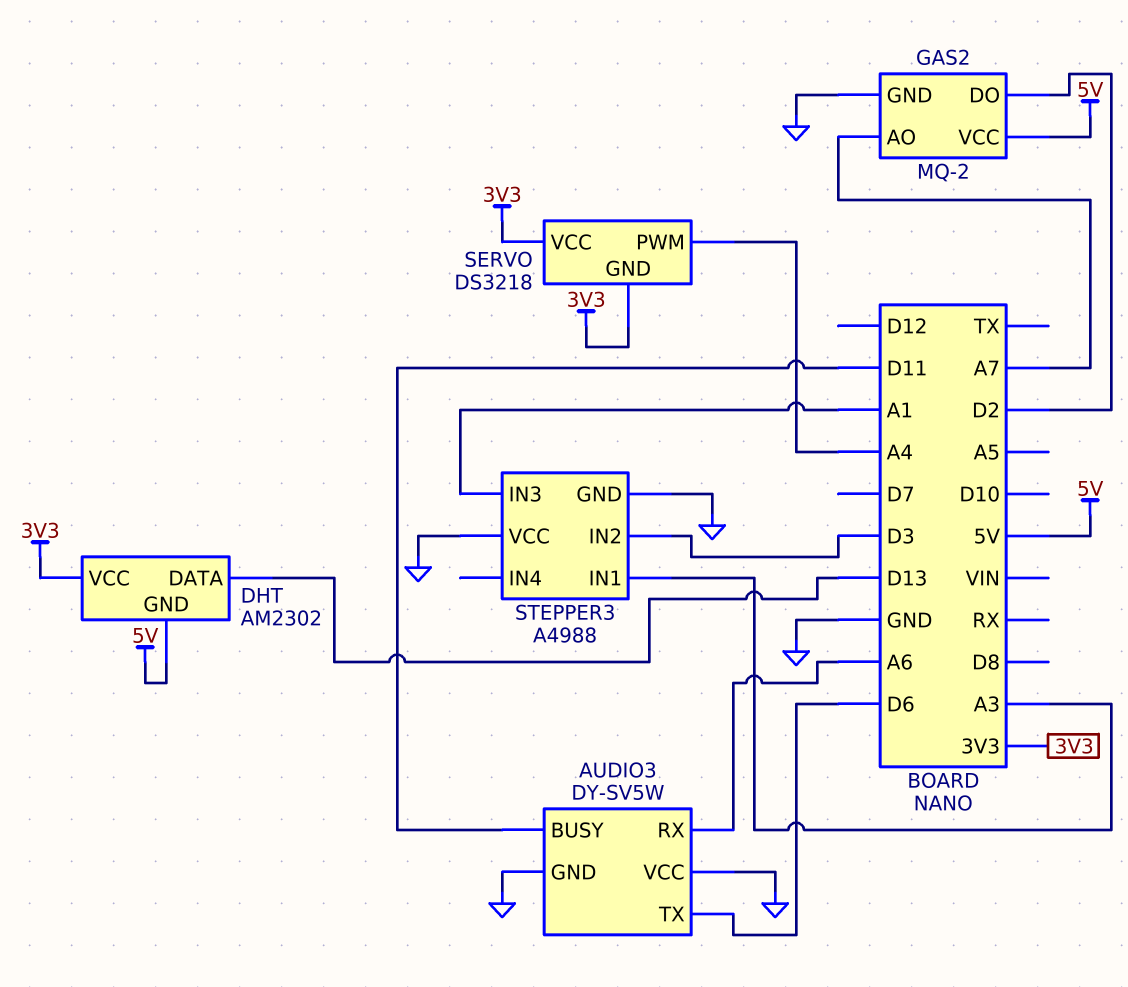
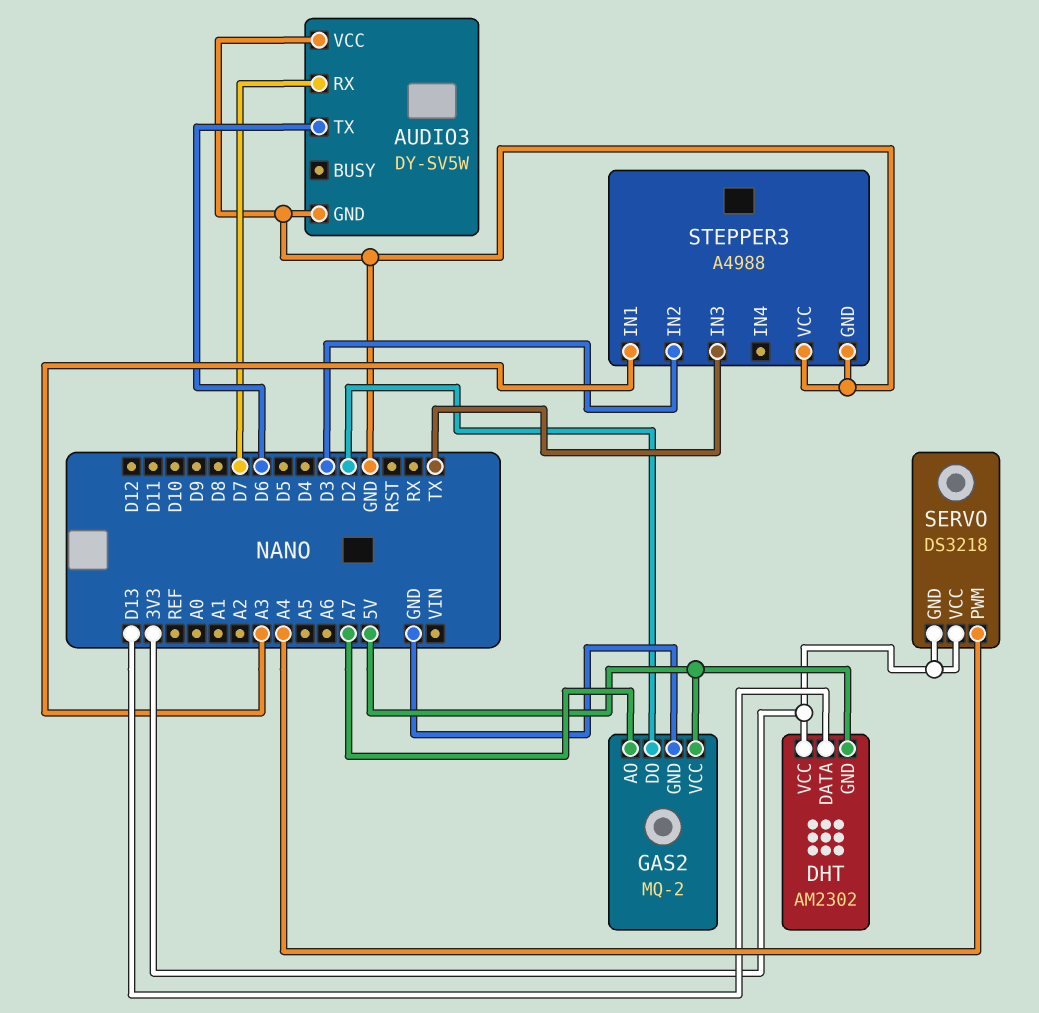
AUDIO3 pin BUSY: D11 -> none
AUDIO3 pin RX: A6 -> D7
STEPPER3 pin IN3: A1 -> TX

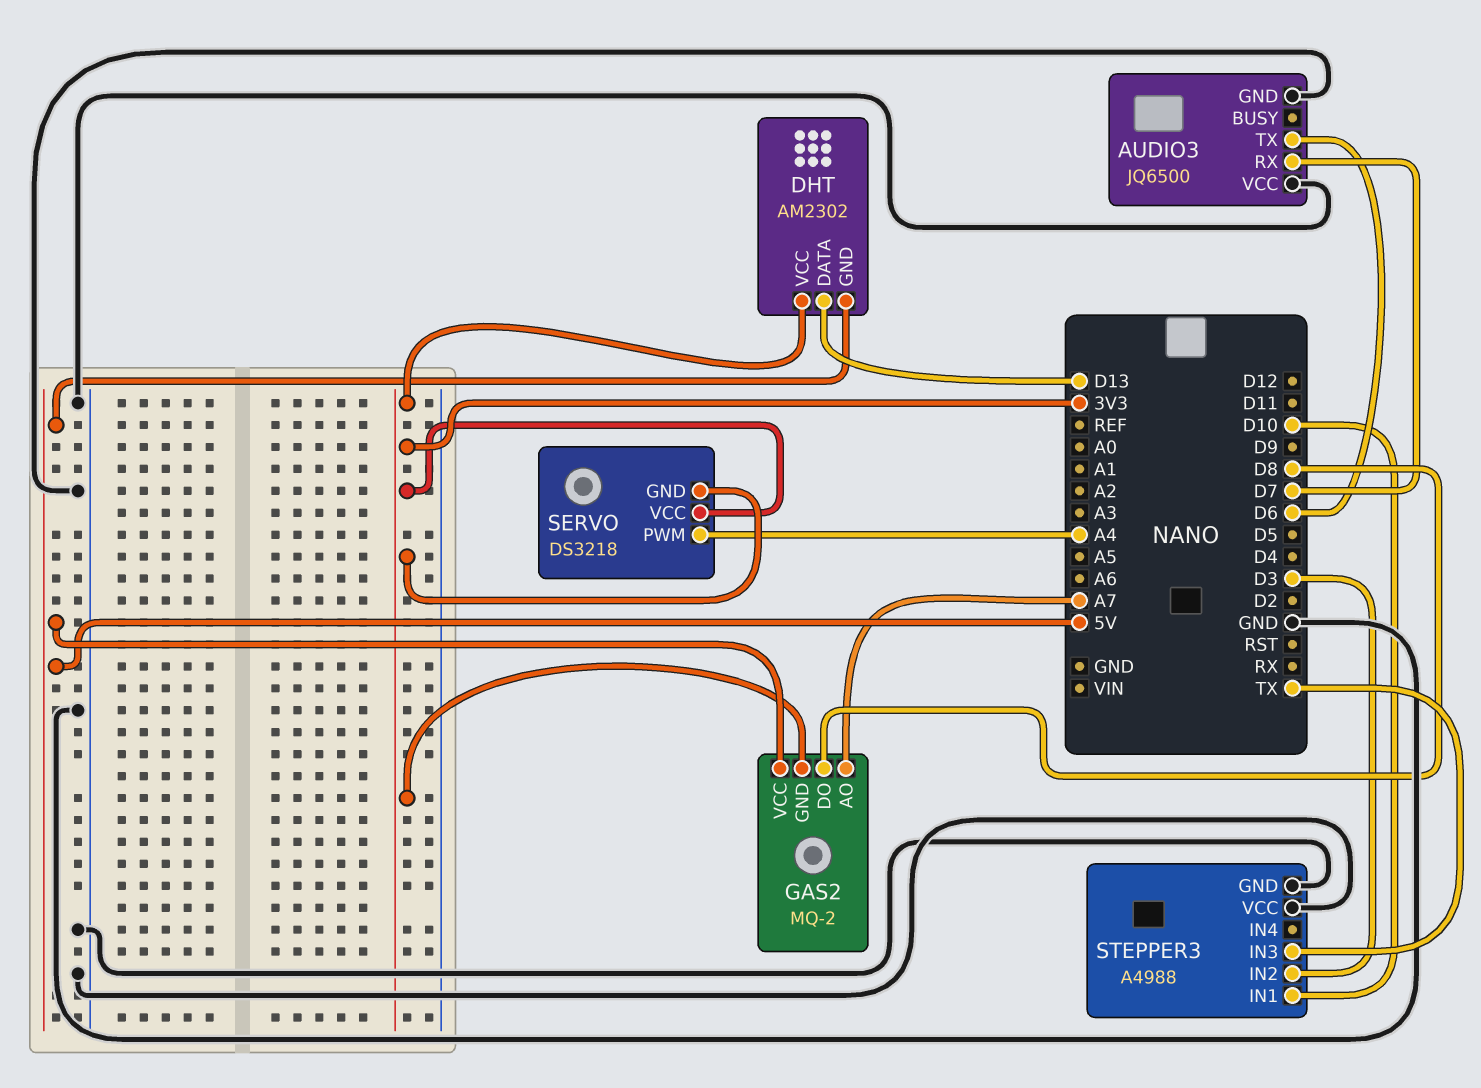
AUDIO3: DY-SV5W -> JQ6500
GAS2 pin DO: D2 -> D8
GAS2 pin GND: GND -> 3V3
STEPPER3 pin IN1: A3 -> D10

